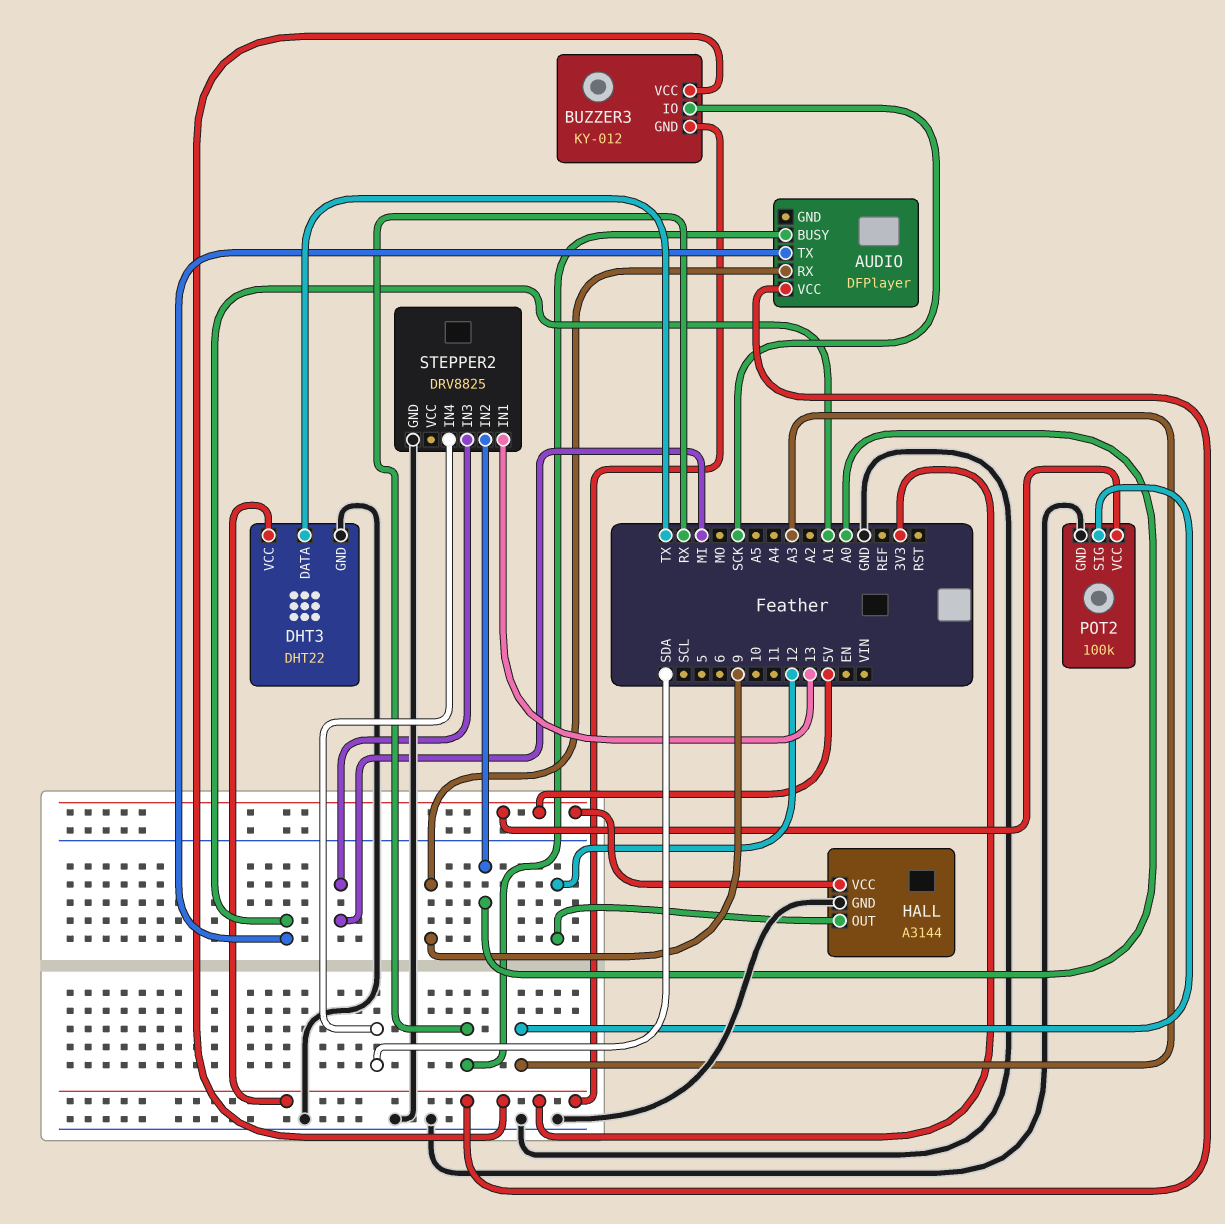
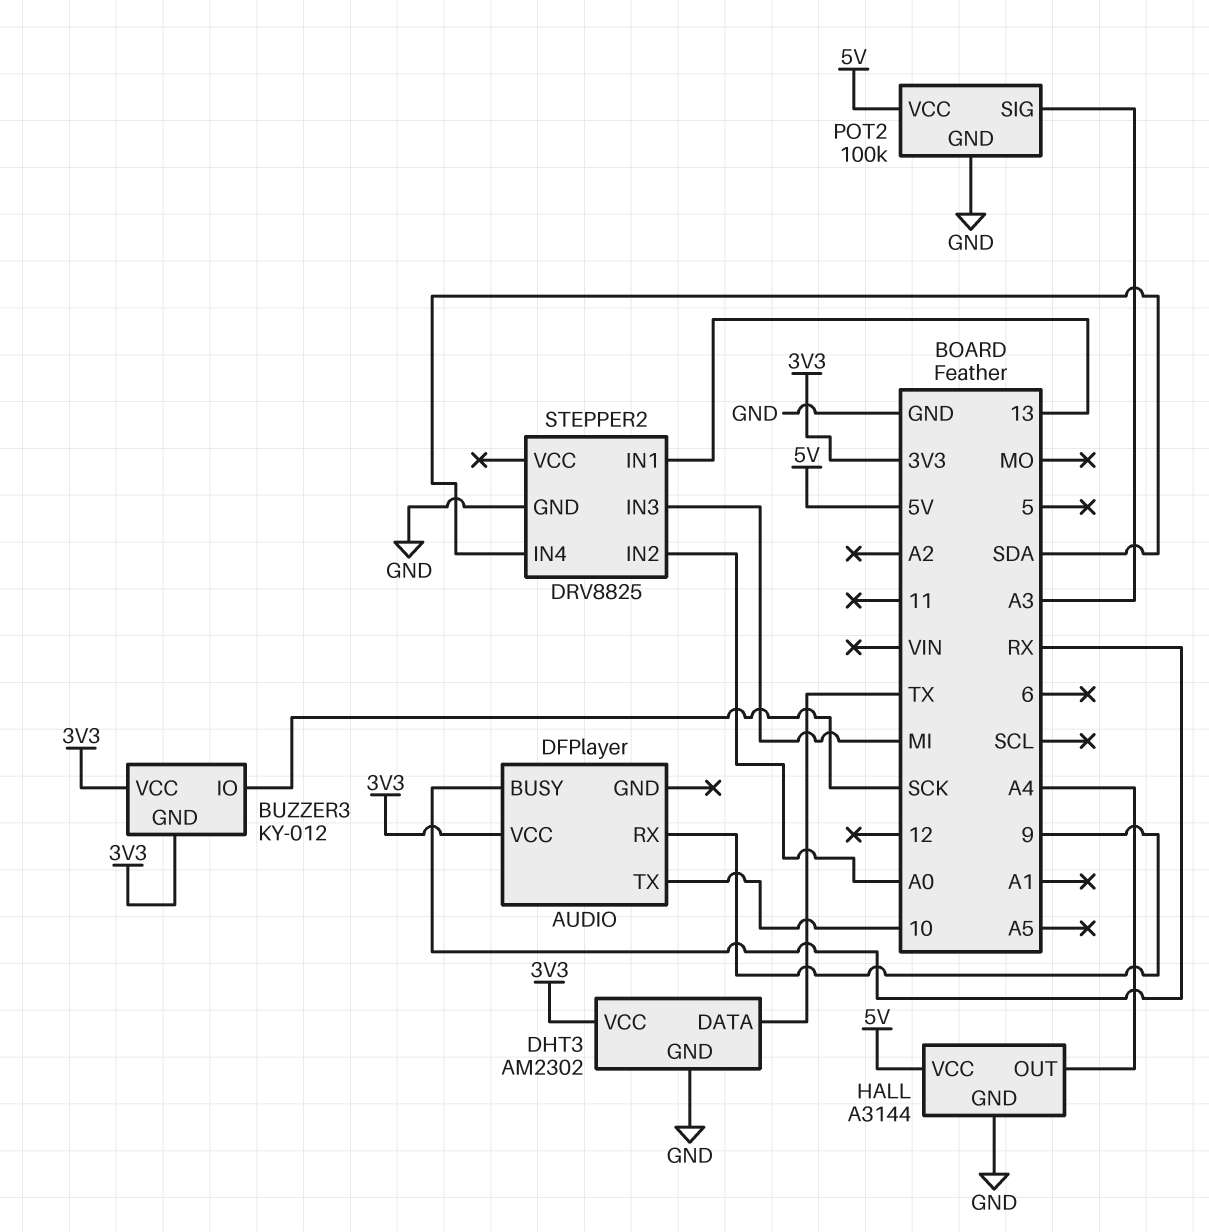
AUDIO pin TX: A1 -> 10
DHT3: DHT22 -> AM2302
HALL pin OUT: 12 -> A4

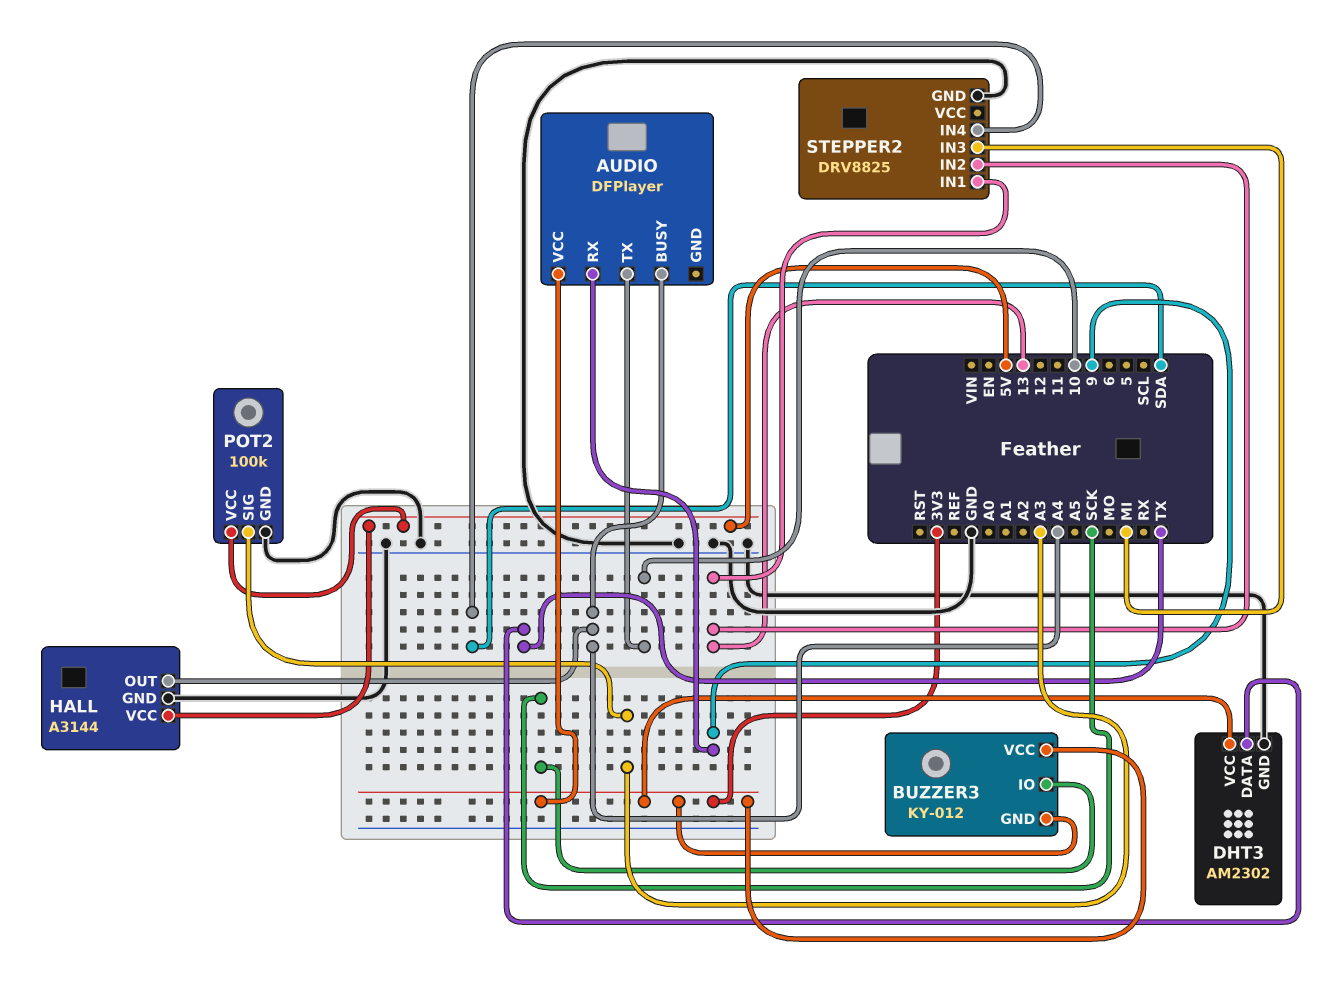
AUDIO pin BUSY: RX -> A4
STEPPER2 pin IN2: A0 -> 13

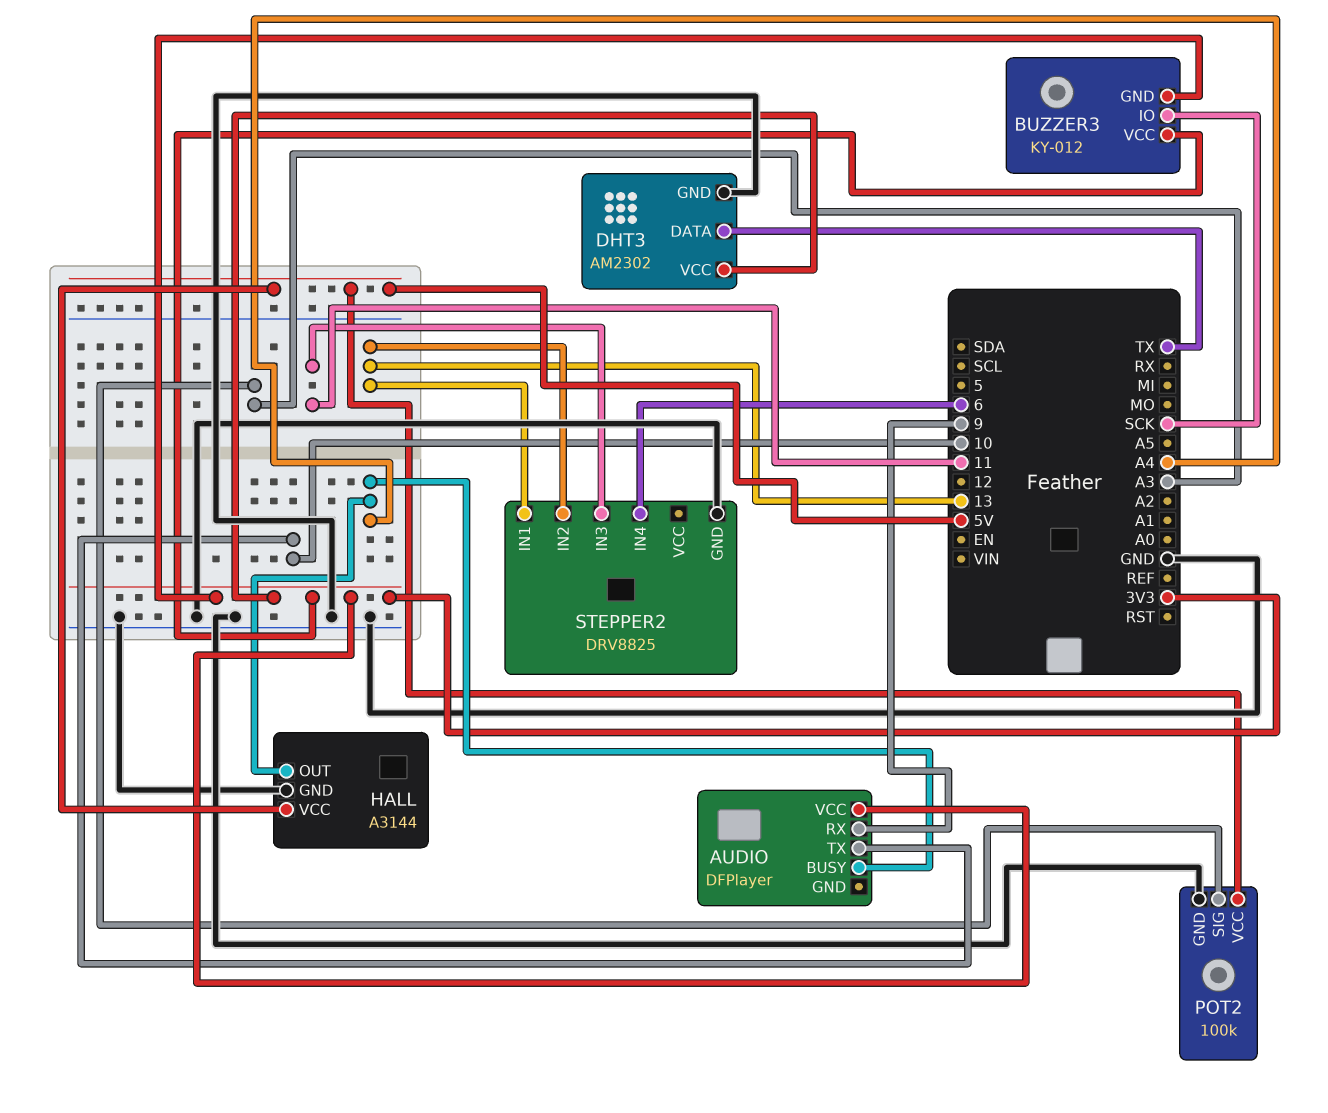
STEPPER2 pin IN3: MI -> 11
STEPPER2 pin IN4: SDA -> 6

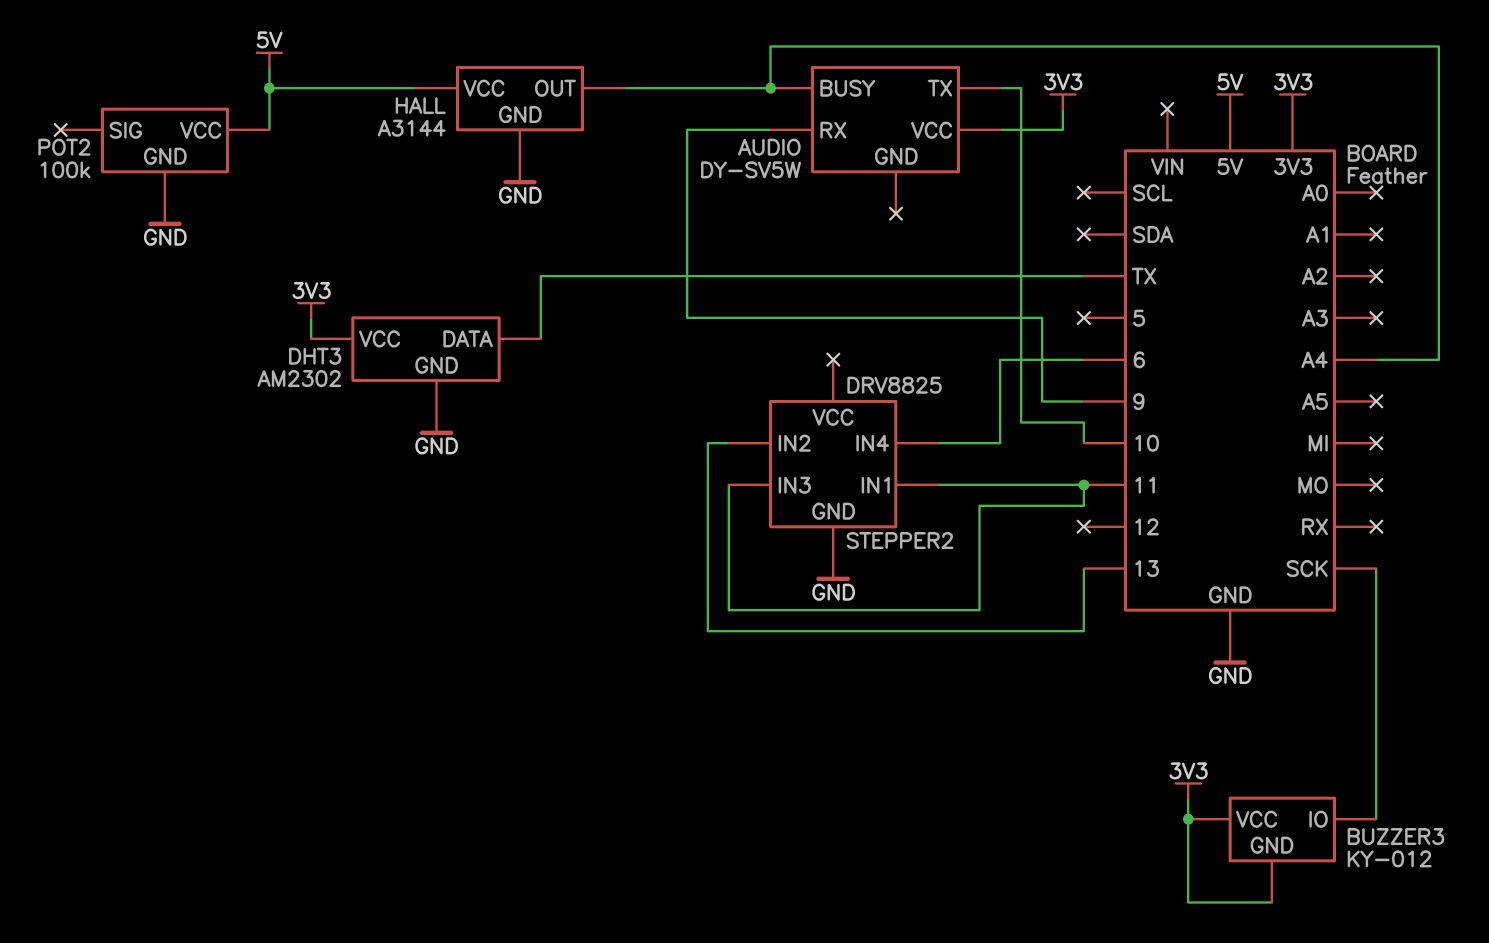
AUDIO: DFPlayer -> DY-SV5W
POT2 pin SIG: A3 -> none
STEPPER2 pin IN1: 13 -> 11

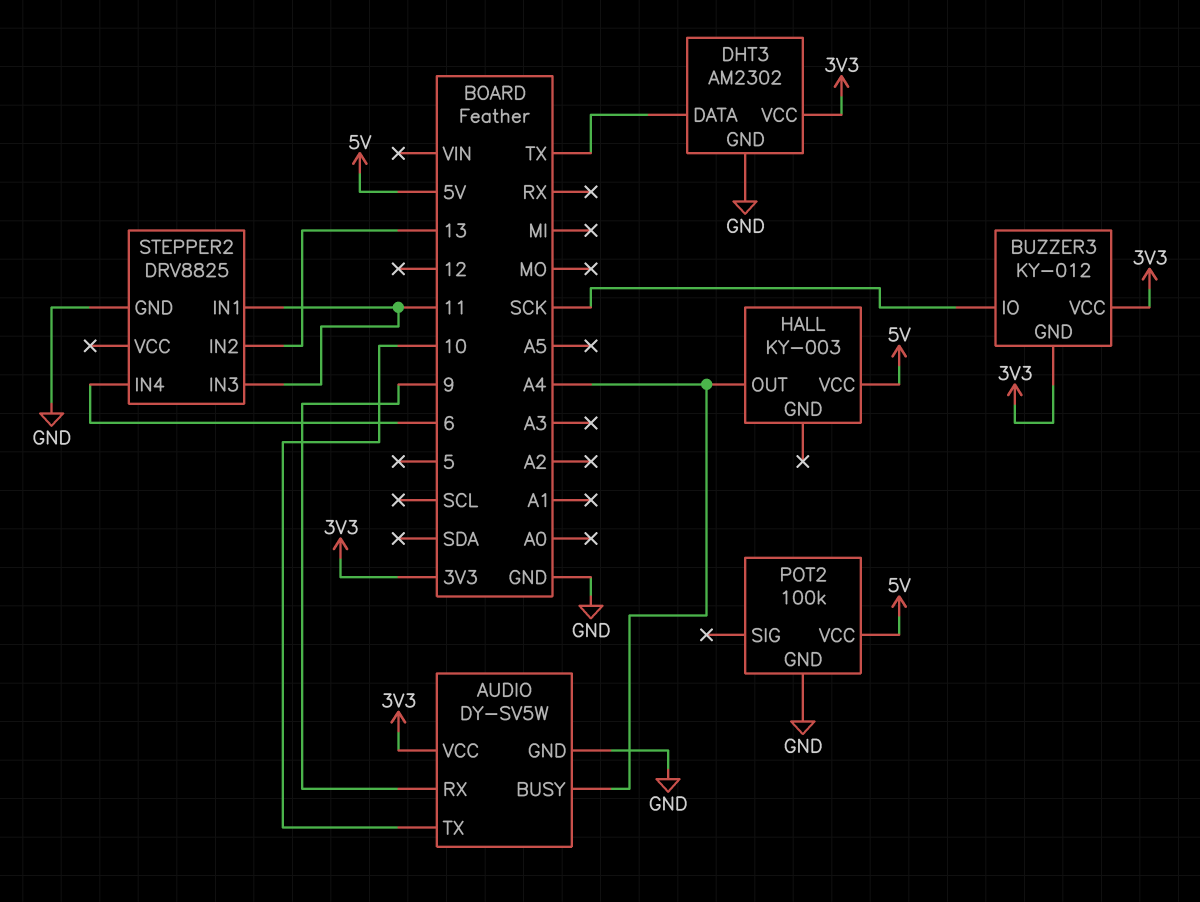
AUDIO pin GND: none -> GND
HALL: A3144 -> KY-003
HALL pin GND: GND -> none

